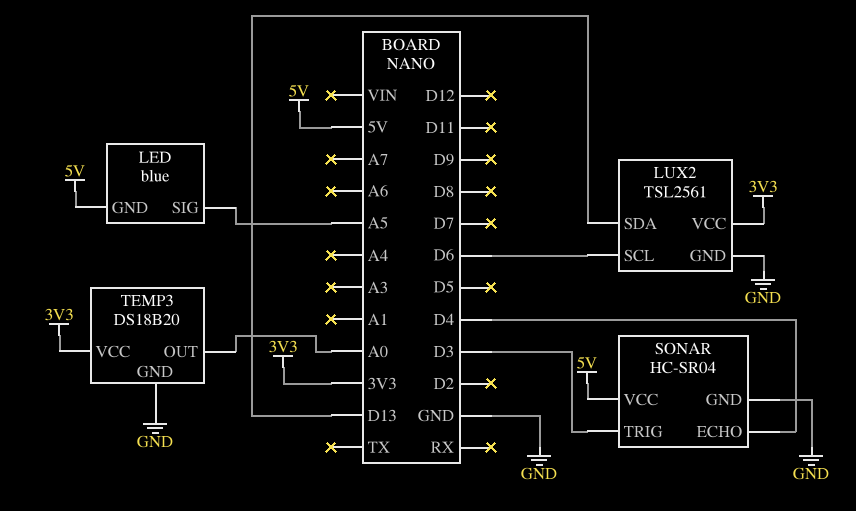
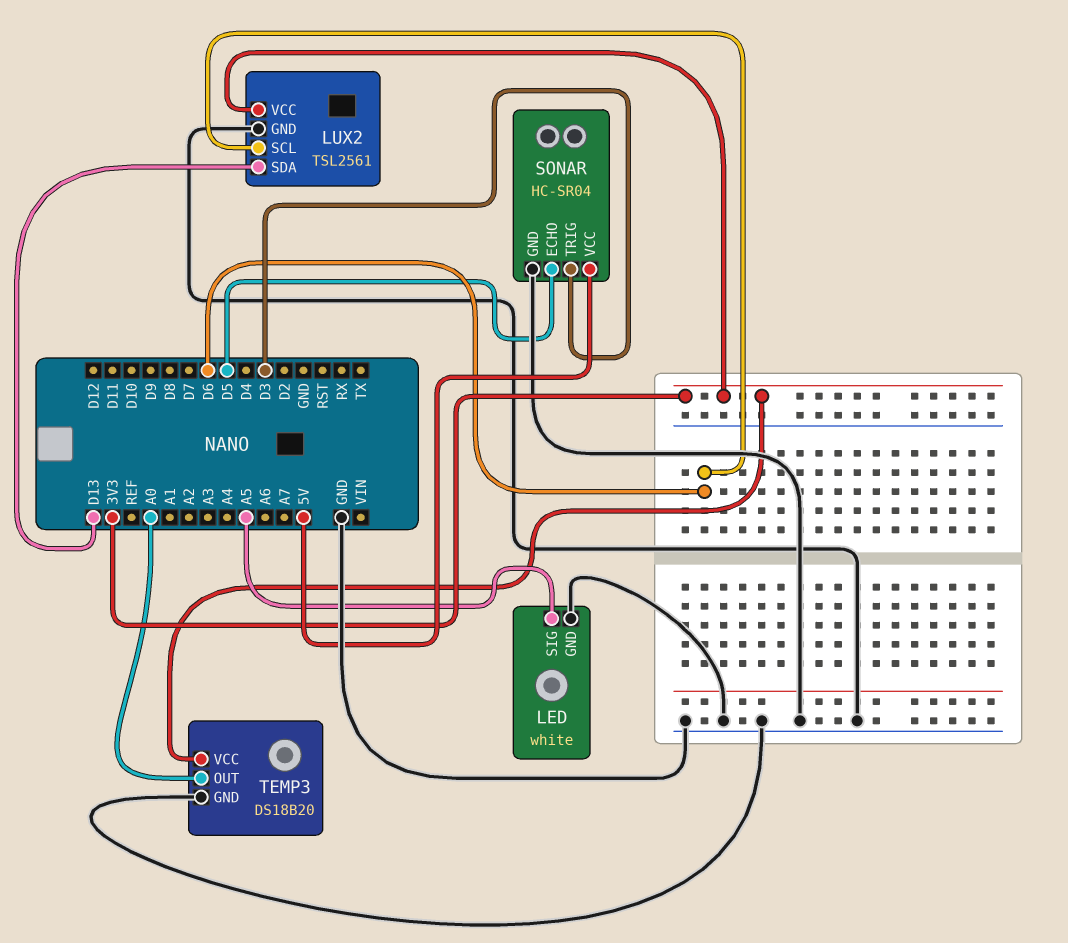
LED: blue -> white
LED pin GND: 5V -> GND
SONAR pin ECHO: D4 -> D5

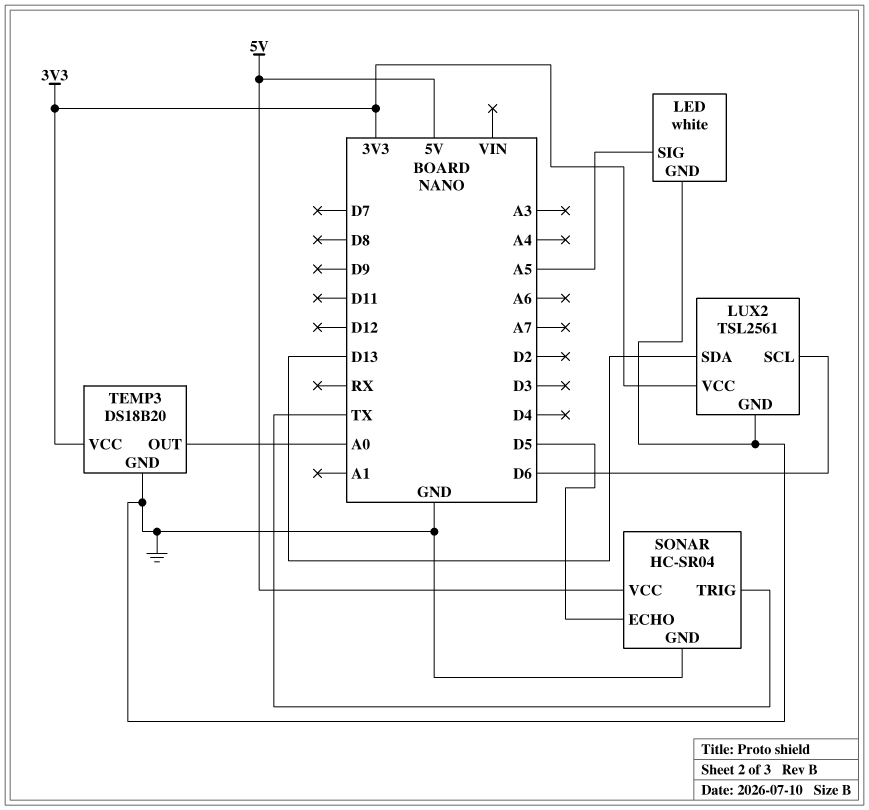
SONAR pin TRIG: D3 -> TX

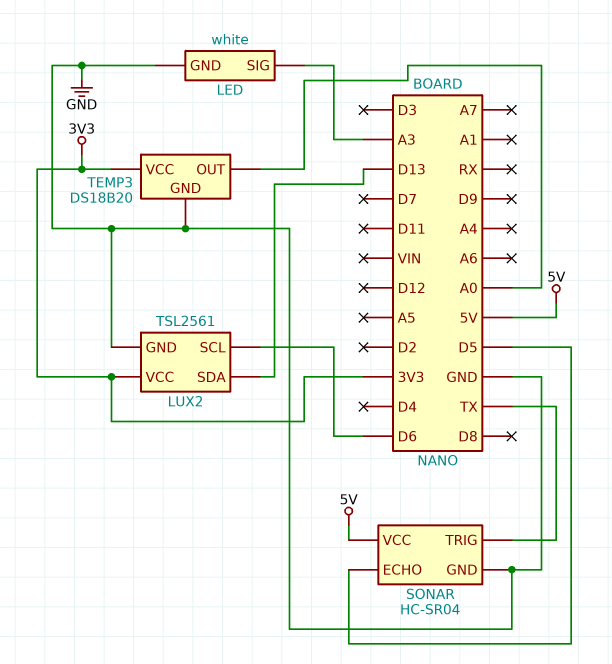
LED pin SIG: A5 -> A3

